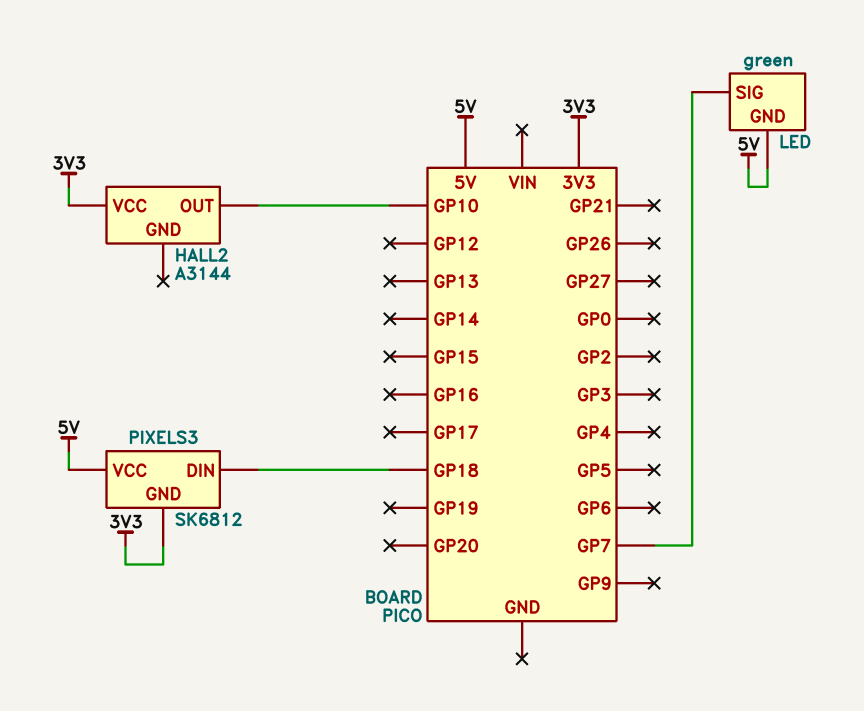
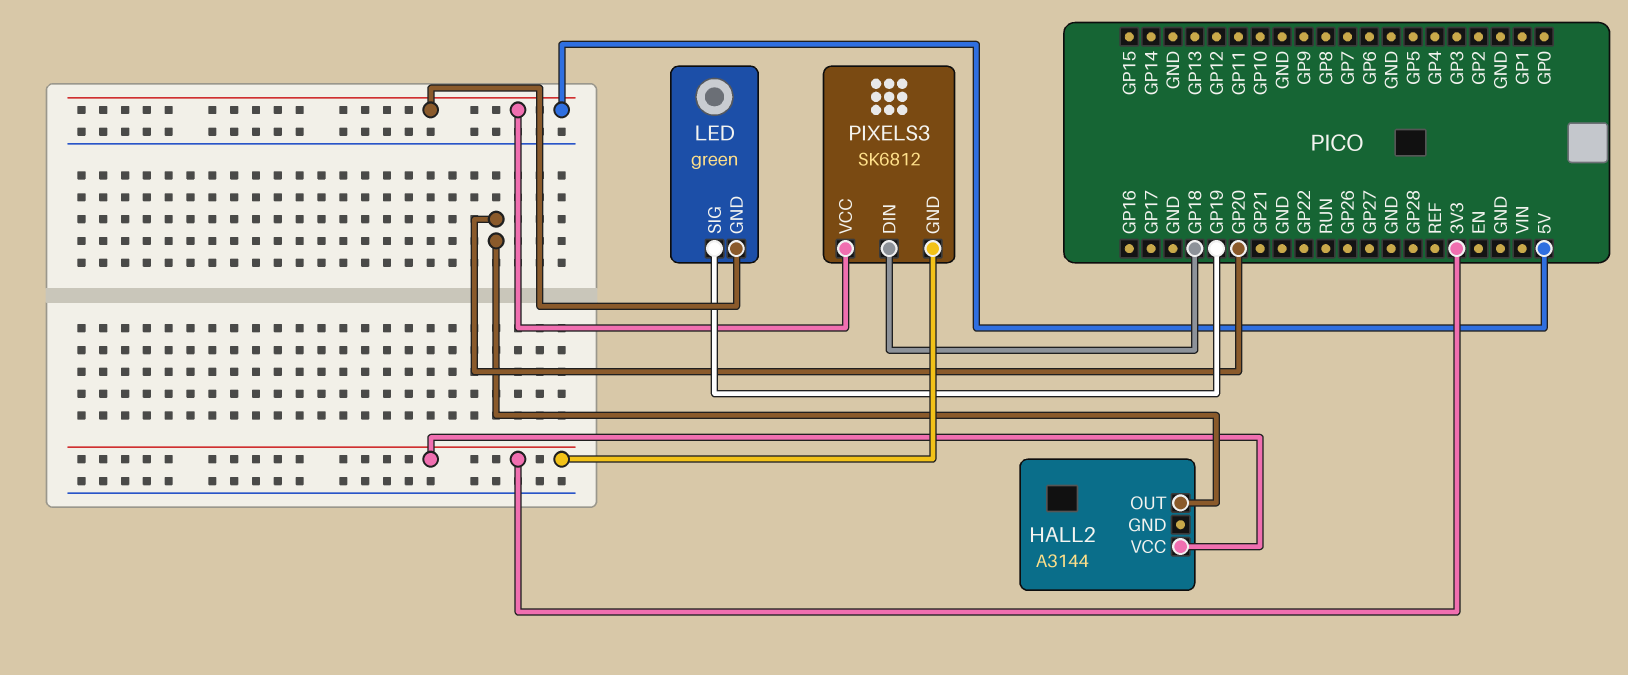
HALL2 pin OUT: GP10 -> GP20
LED pin SIG: GP7 -> GP19

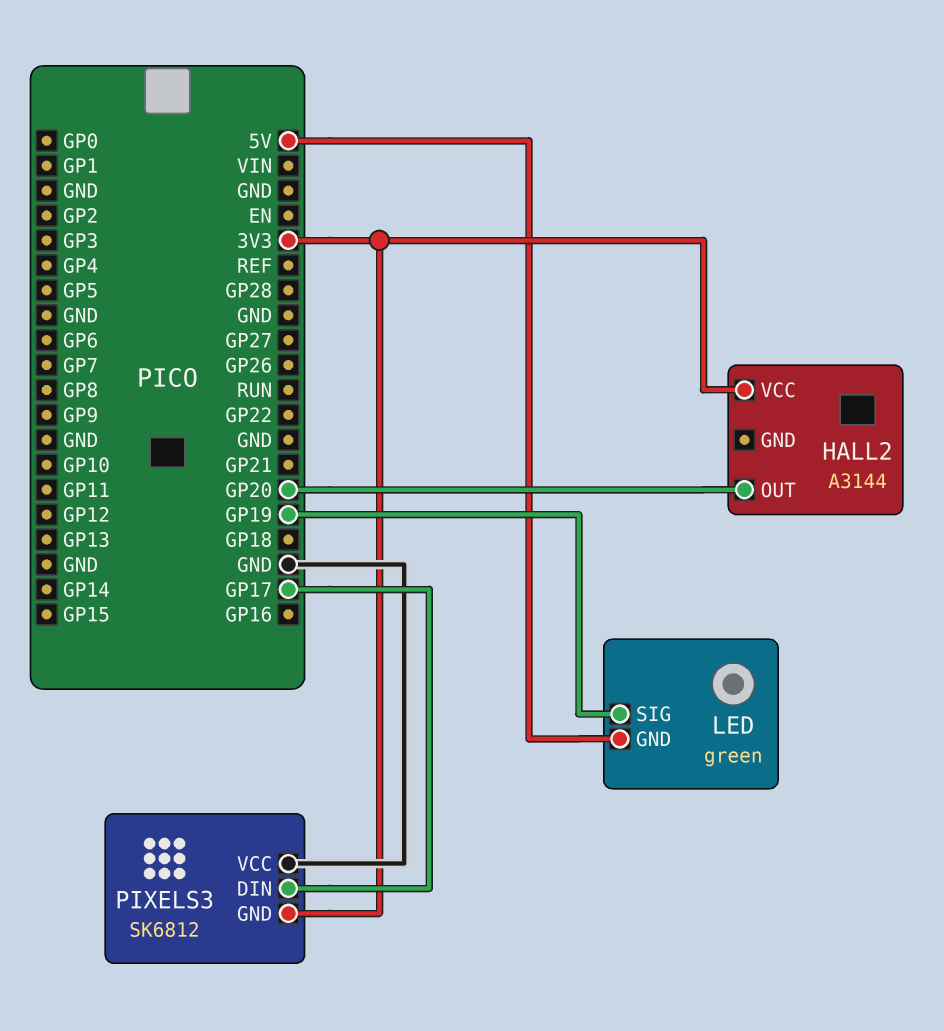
PIXELS3 pin DIN: GP18 -> GP17
PIXELS3 pin VCC: 5V -> GND

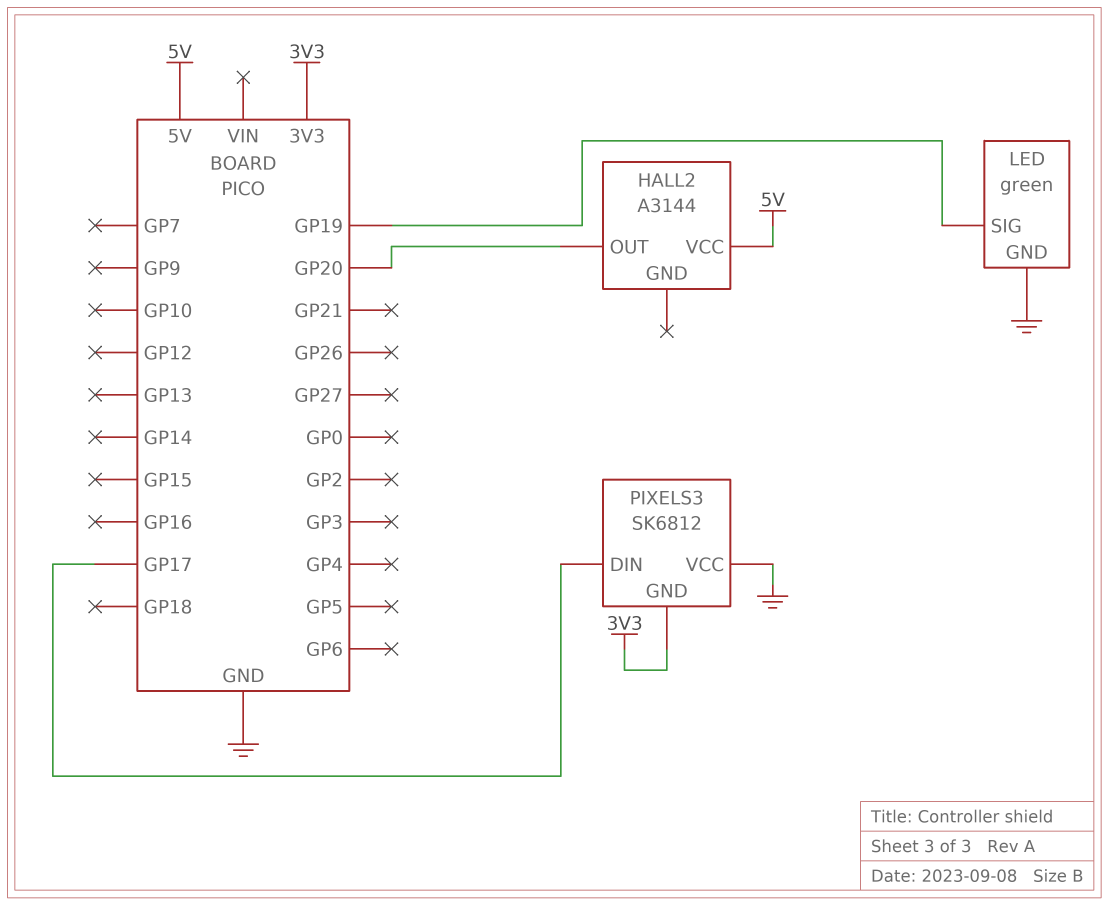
HALL2 pin VCC: 3V3 -> 5V
LED pin GND: 5V -> GND

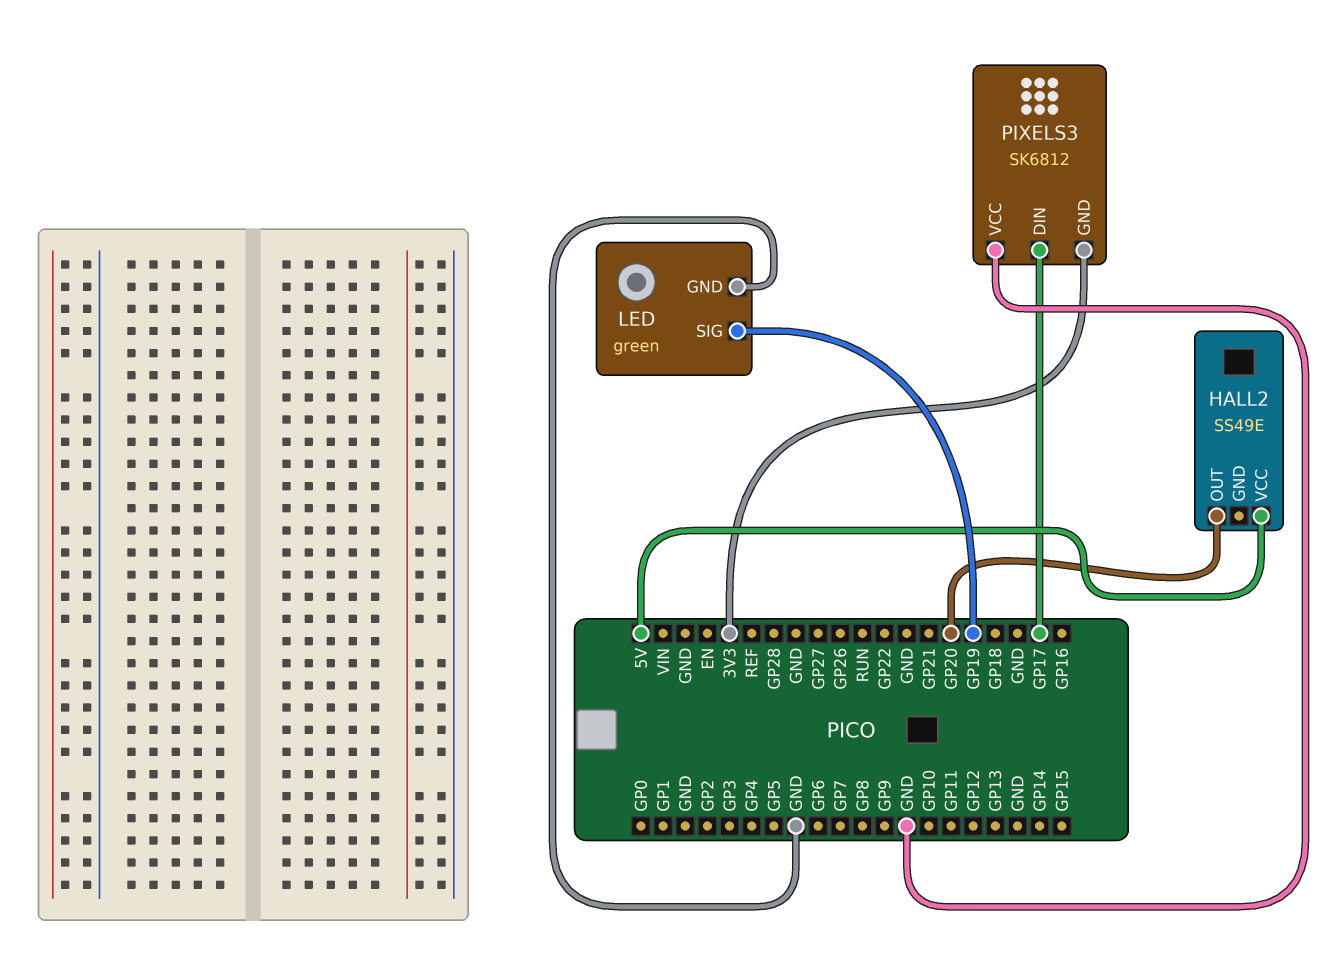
HALL2: A3144 -> SS49E

